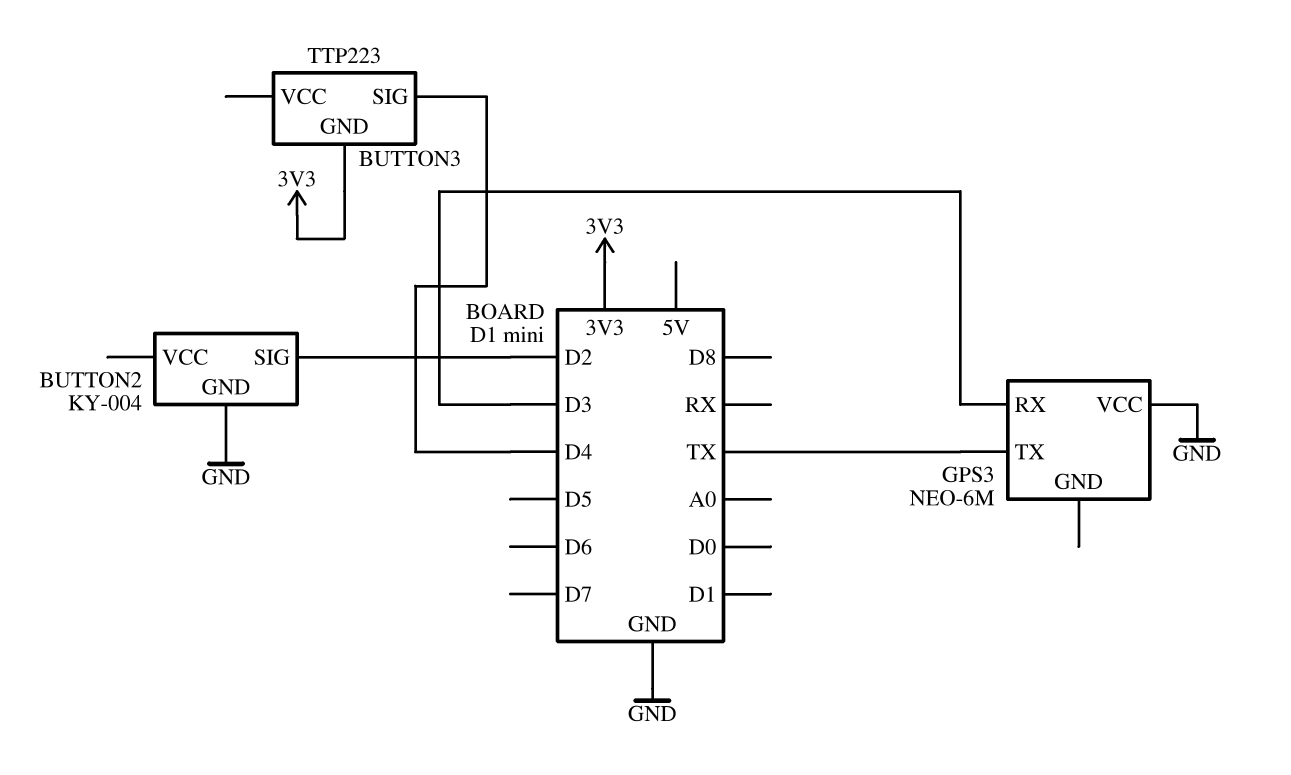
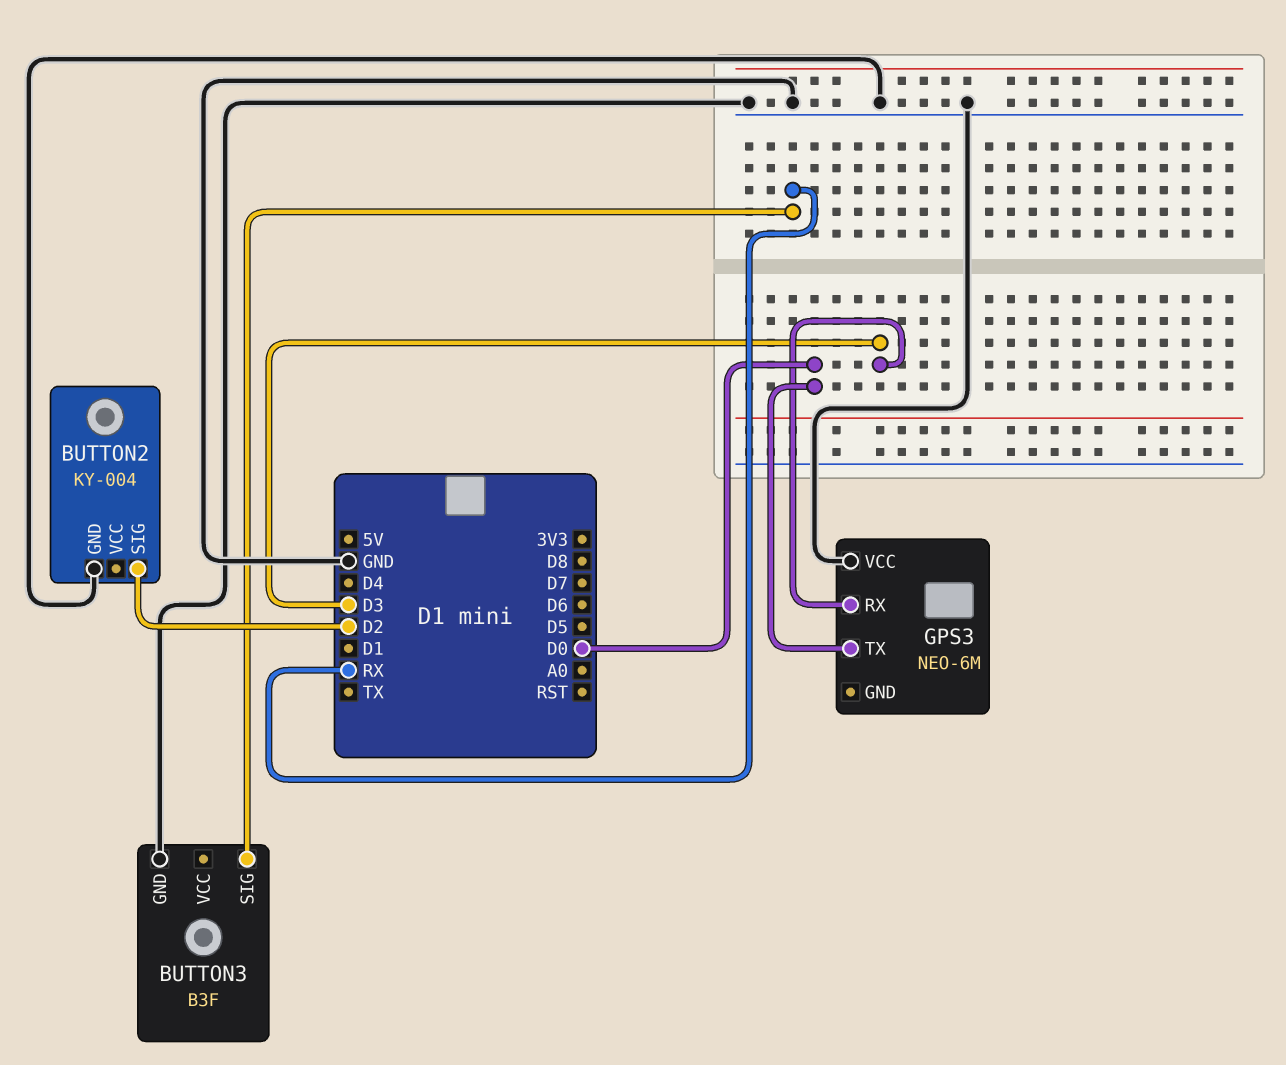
BUTTON3: TTP223 -> B3F
BUTTON3 pin GND: 3V3 -> GND
BUTTON3 pin SIG: D4 -> RX
GPS3 pin TX: TX -> D0

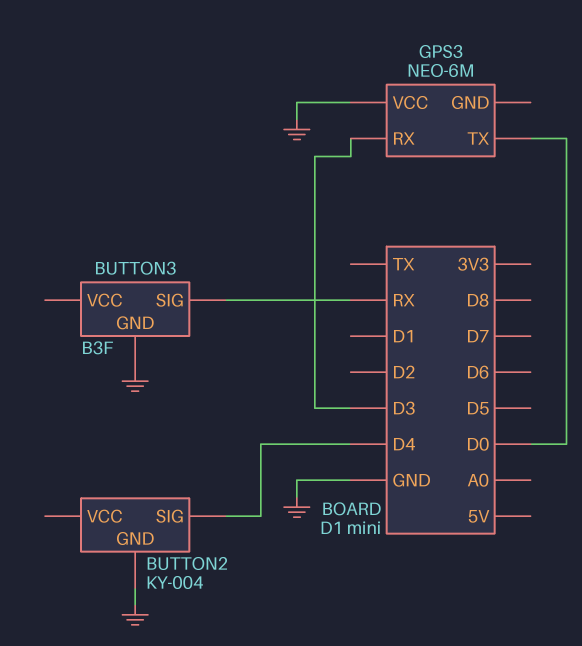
BUTTON2 pin SIG: D2 -> D4

